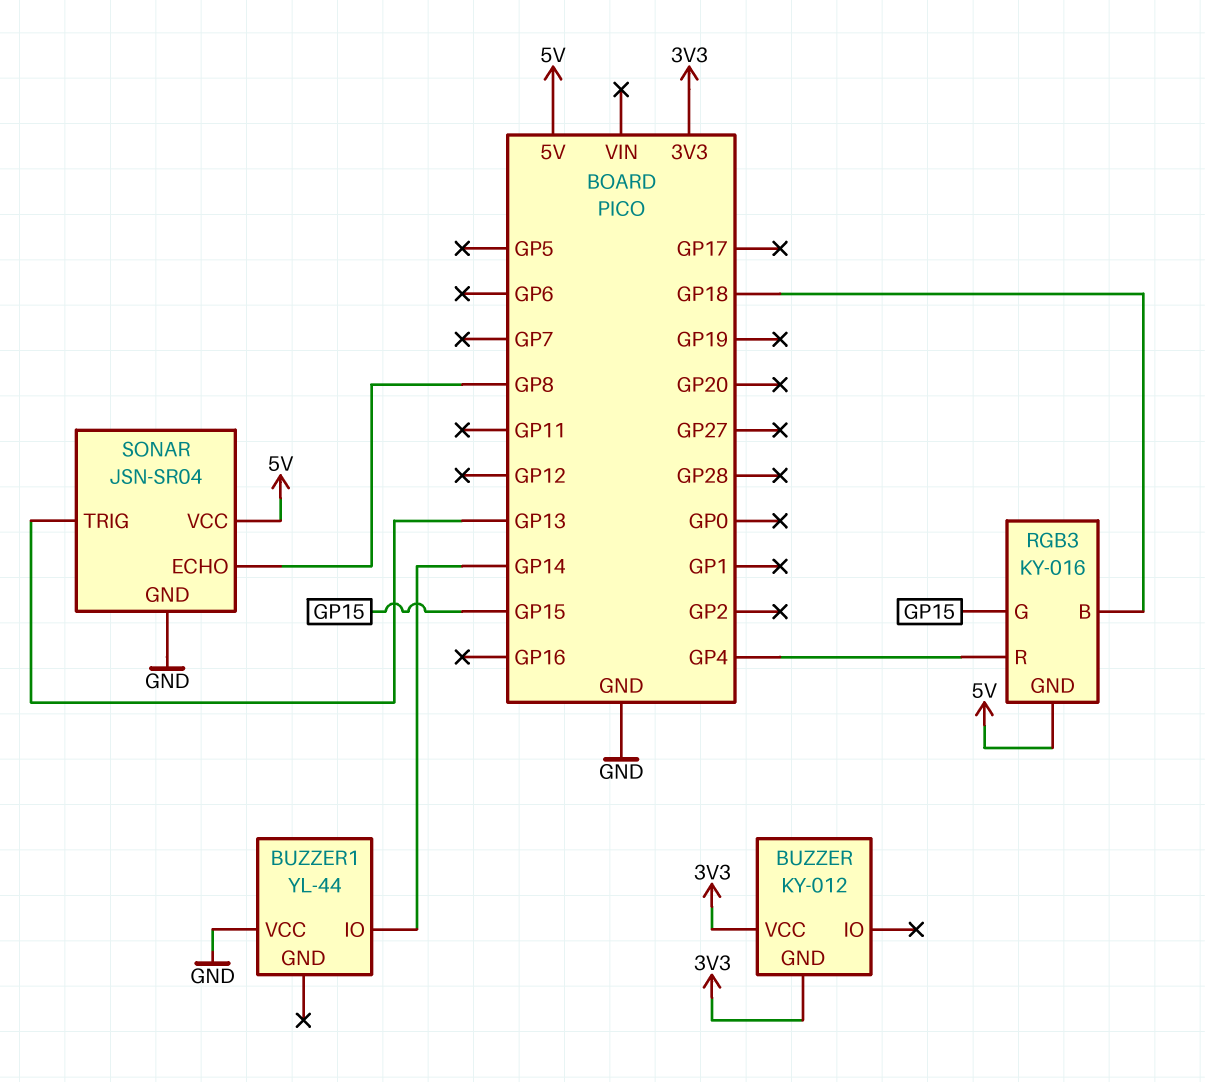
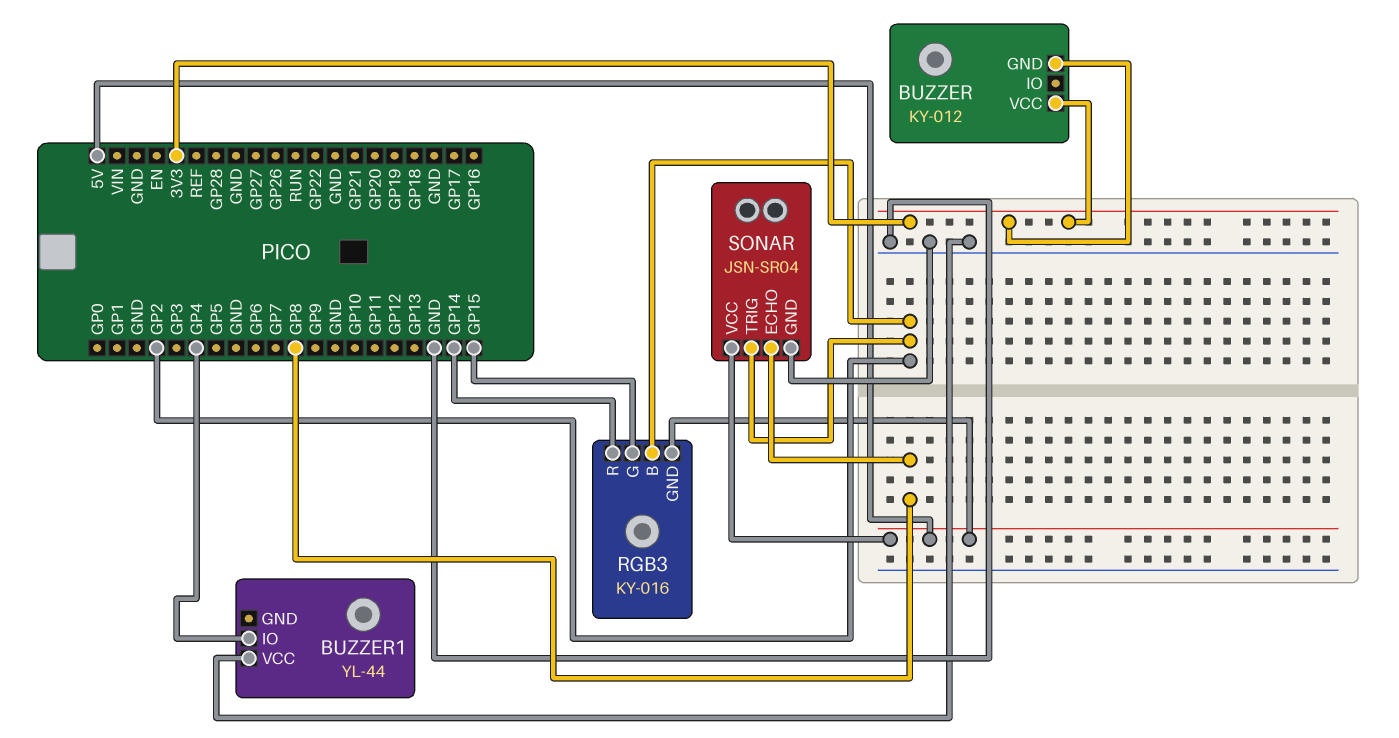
BUZZER1 pin IO: GP14 -> GP4
RGB3 pin B: GP18 -> GP2
RGB3 pin R: GP4 -> GP14
SONAR pin TRIG: GP13 -> GP2

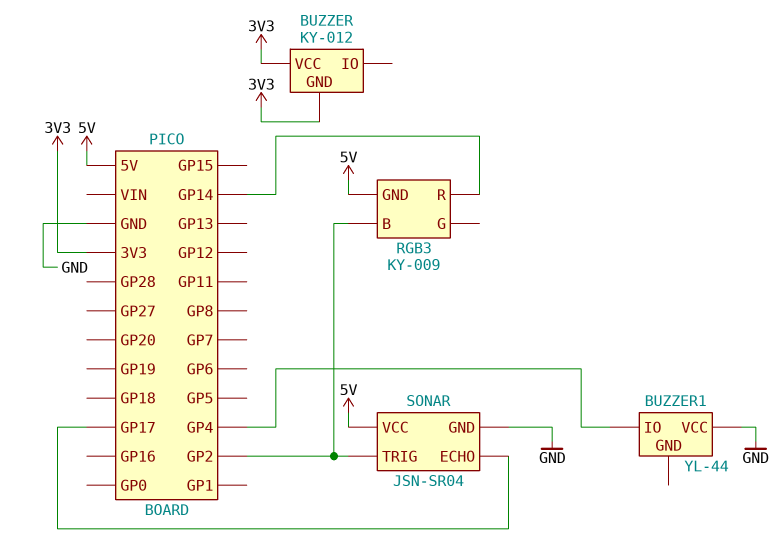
RGB3: KY-016 -> KY-009
RGB3 pin G: GP15 -> none
SONAR pin ECHO: GP8 -> GP17

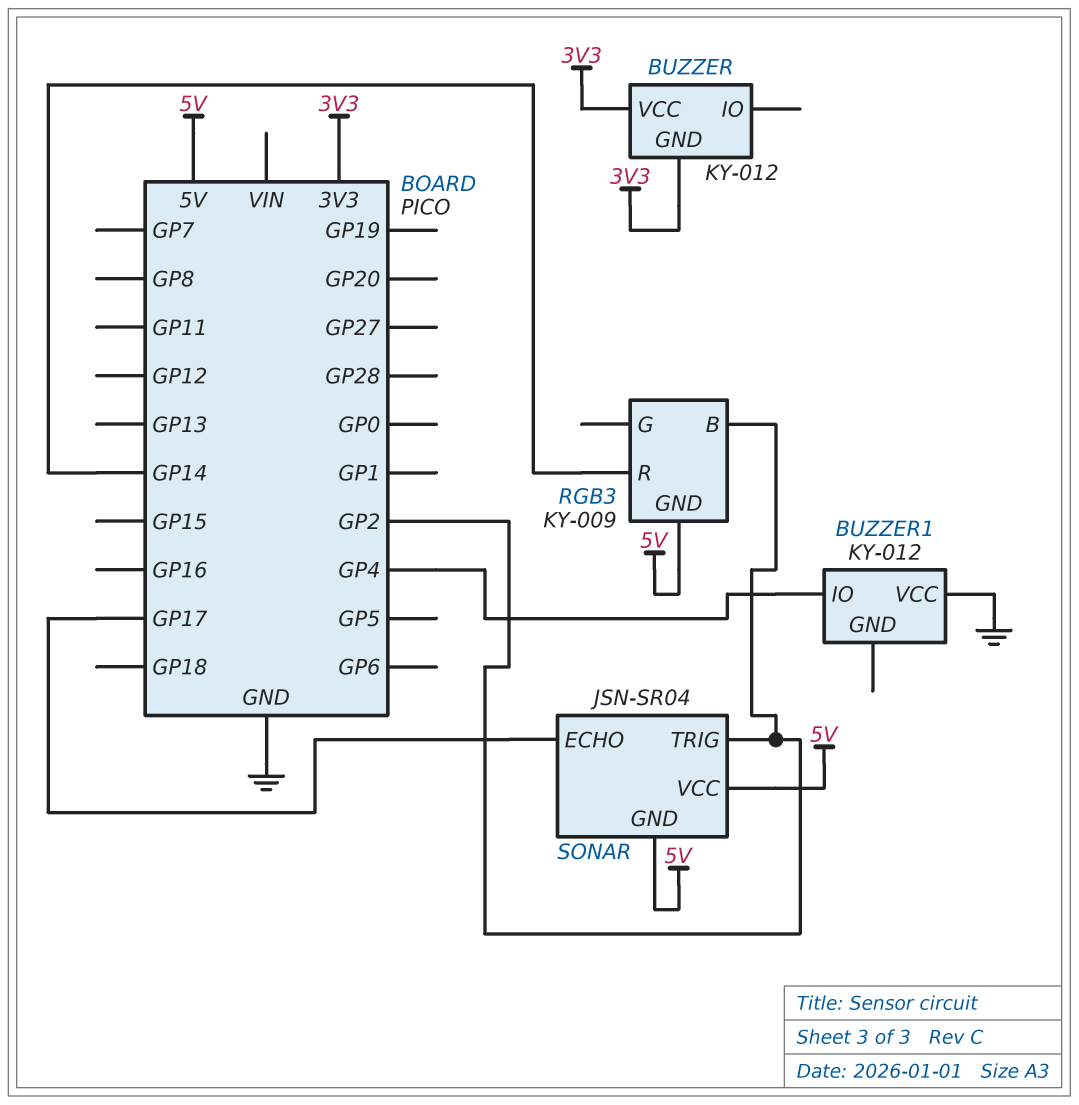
BUZZER1: YL-44 -> KY-012
SONAR pin GND: GND -> 5V

